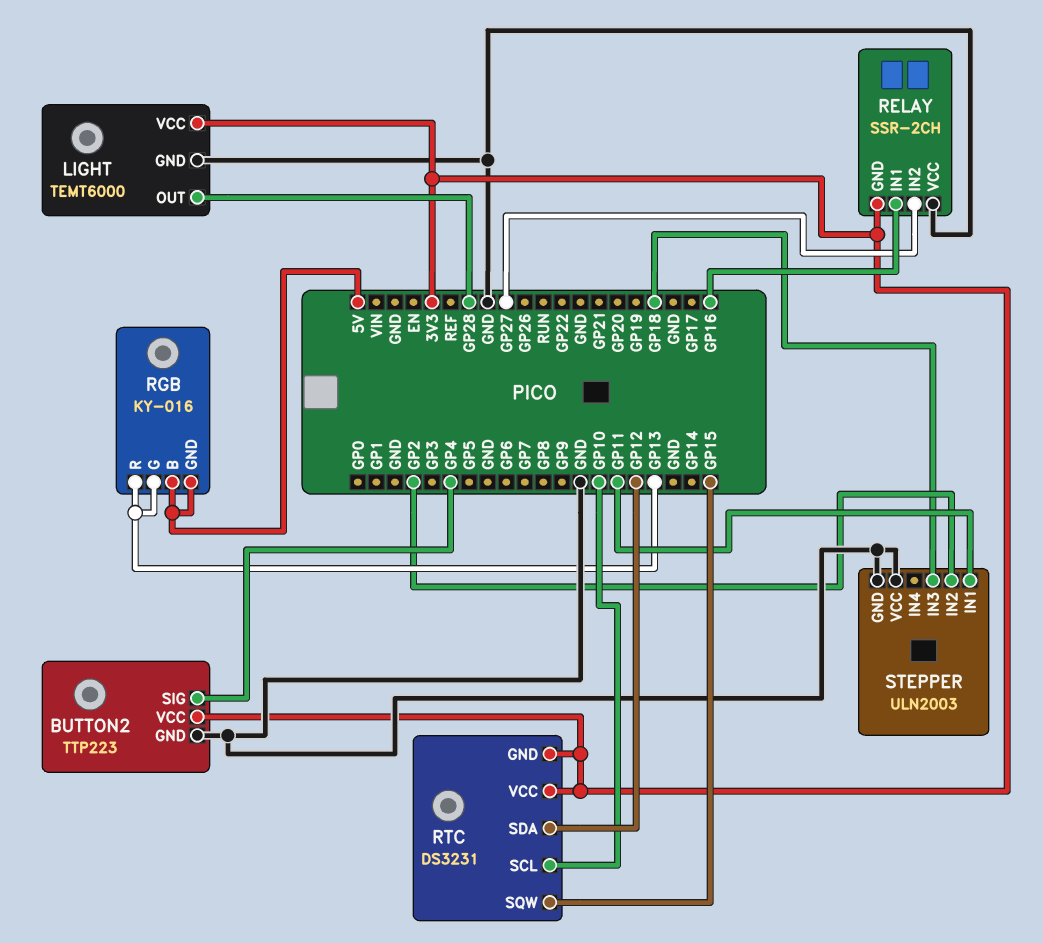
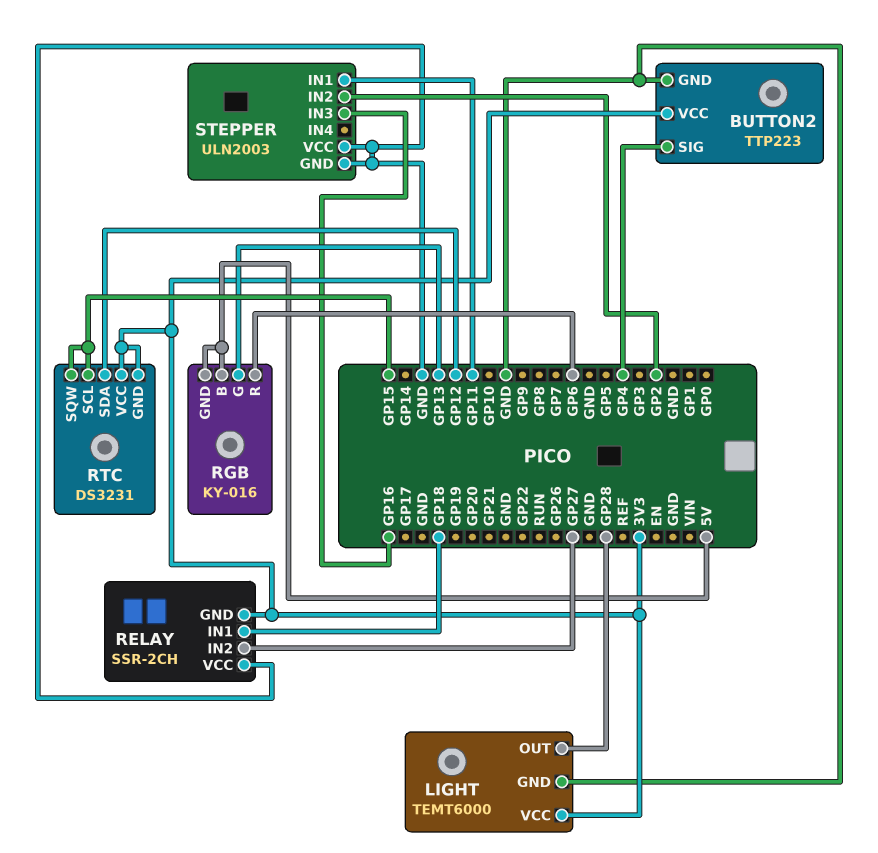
RELAY pin IN1: GP16 -> GP18
RGB pin R: GP13 -> GP6
RTC pin SCL: GP10 -> GP15
STEPPER pin IN3: GP18 -> GP16

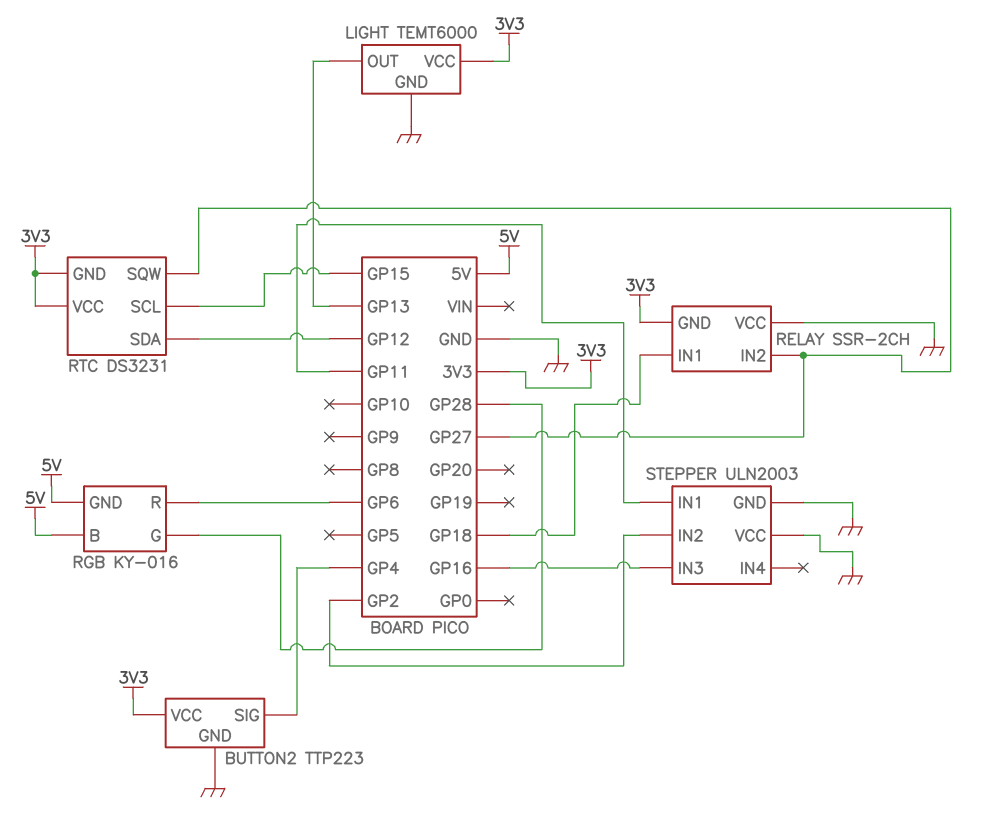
LIGHT pin OUT: GP28 -> GP13
RGB pin G: GP13 -> GP28
RTC pin SQW: GP15 -> GP27

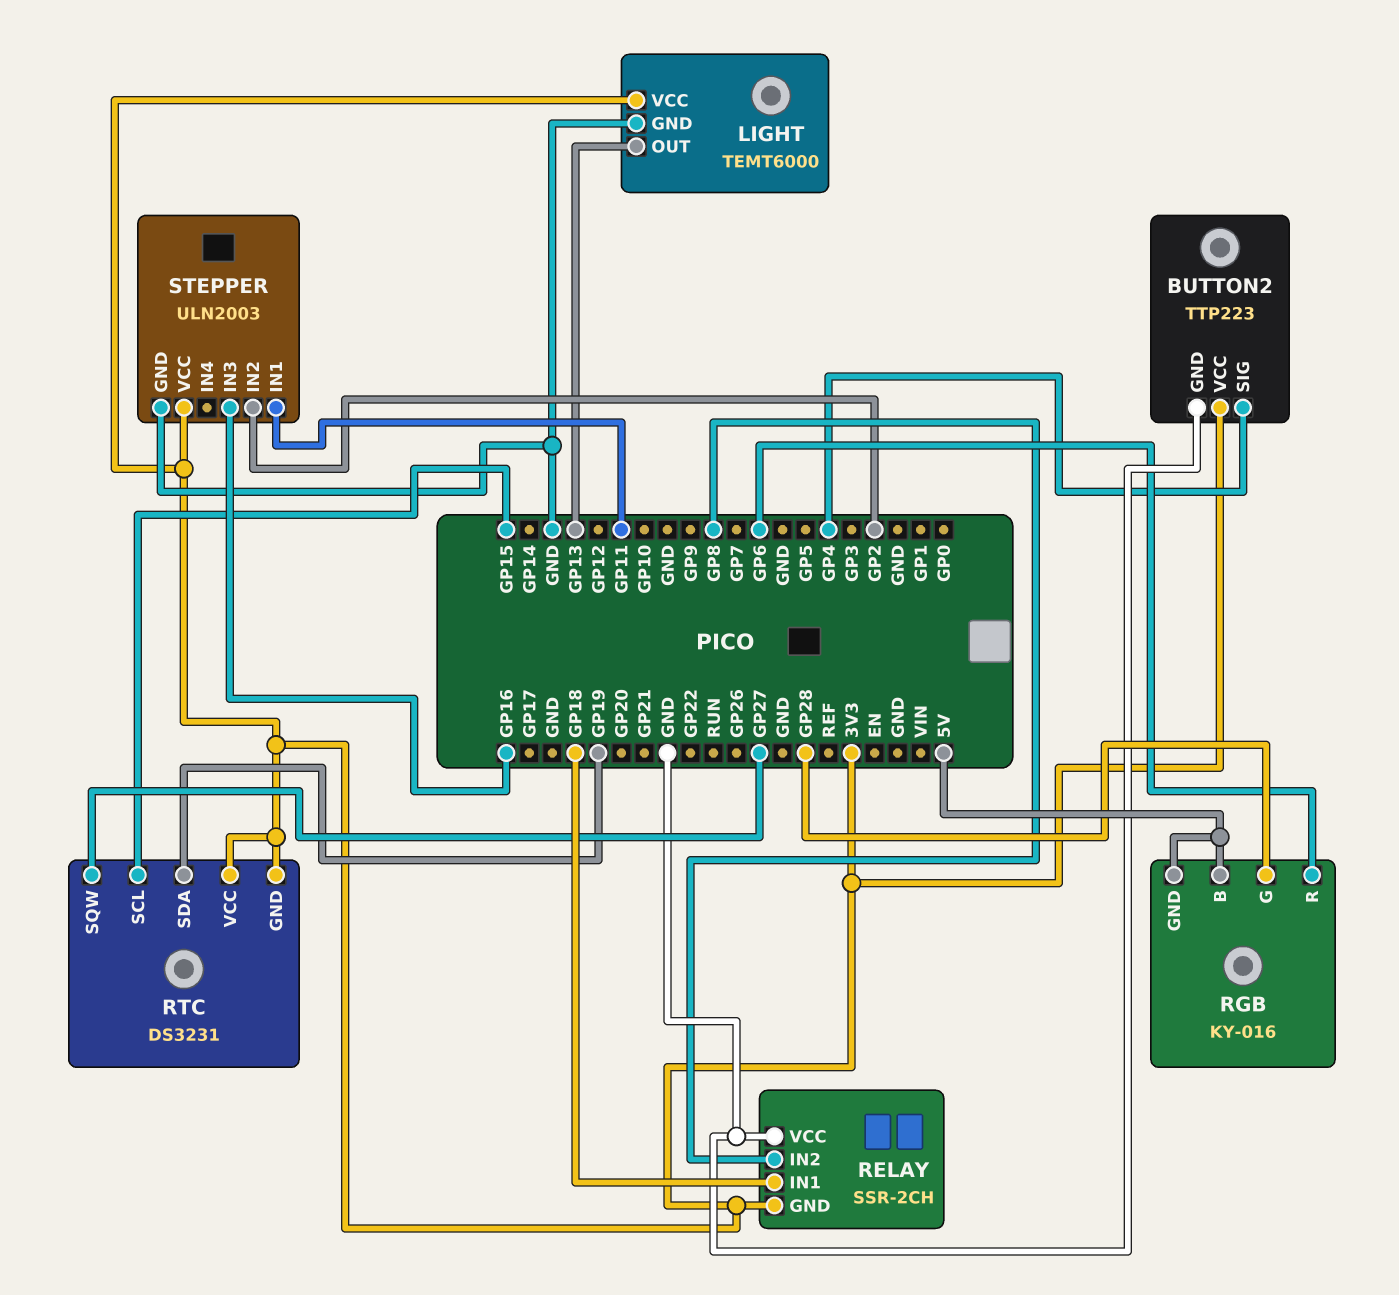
RELAY pin IN2: GP27 -> GP8
RTC pin SDA: GP12 -> GP19
STEPPER pin VCC: GND -> 3V3

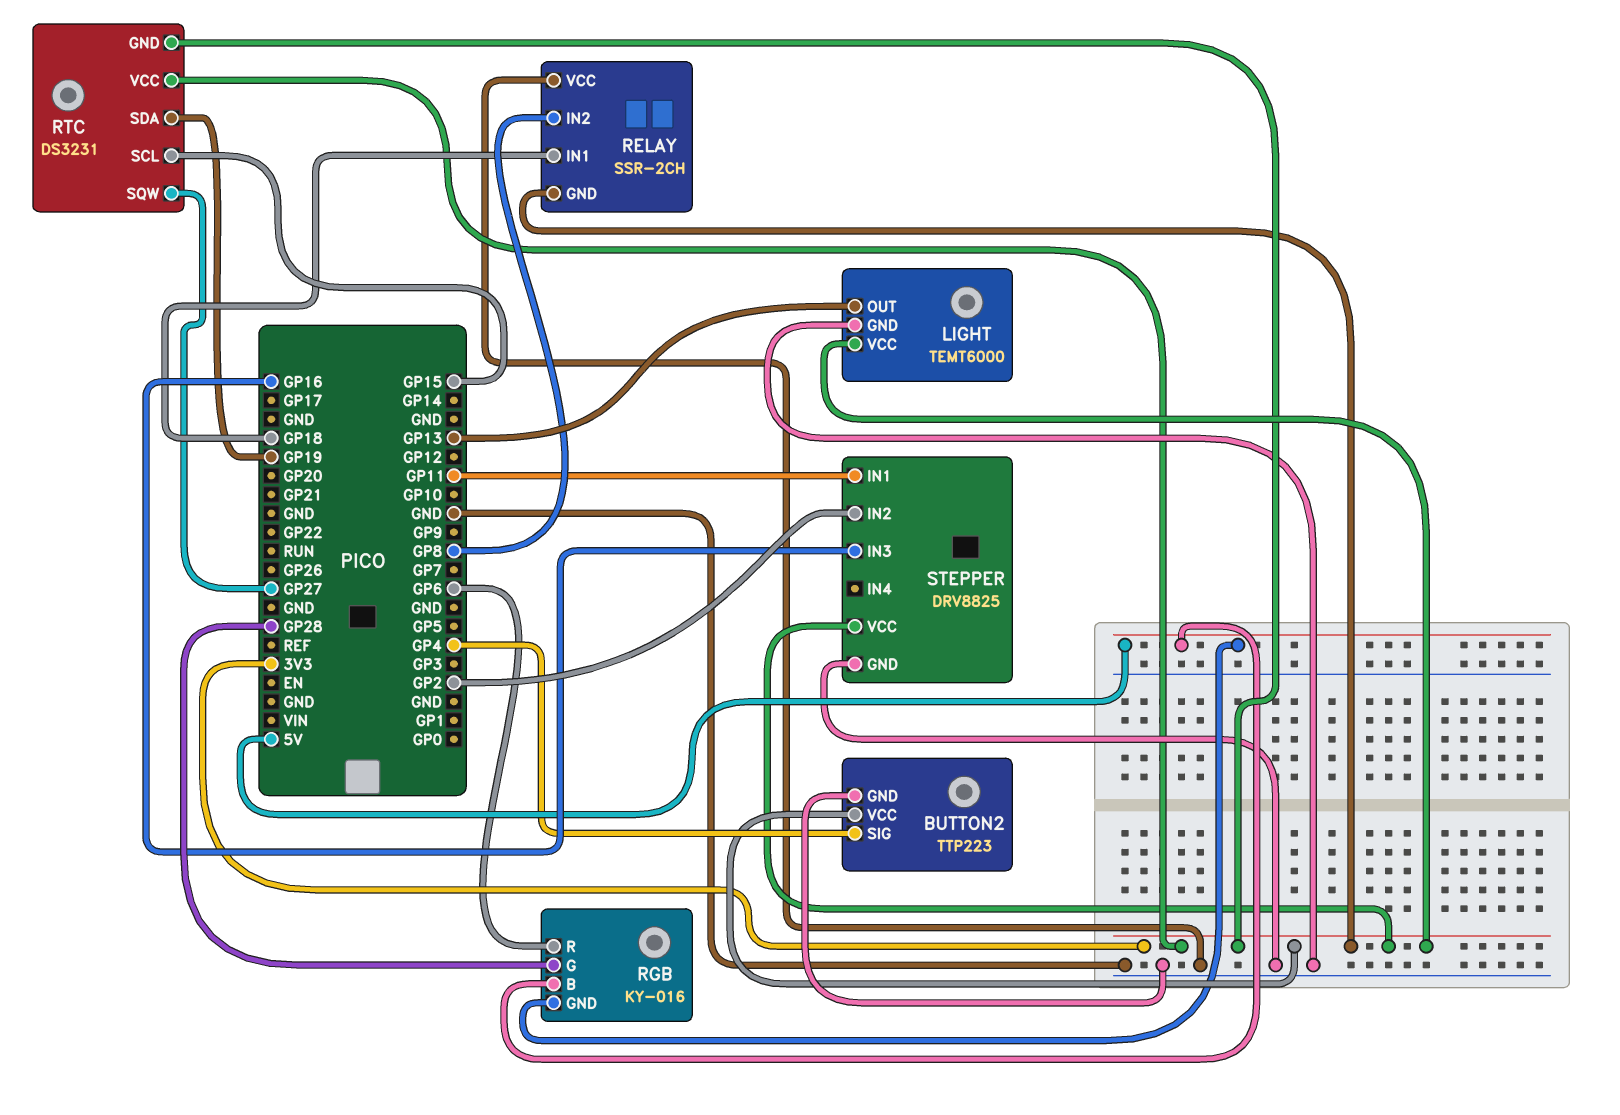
STEPPER: ULN2003 -> DRV8825

